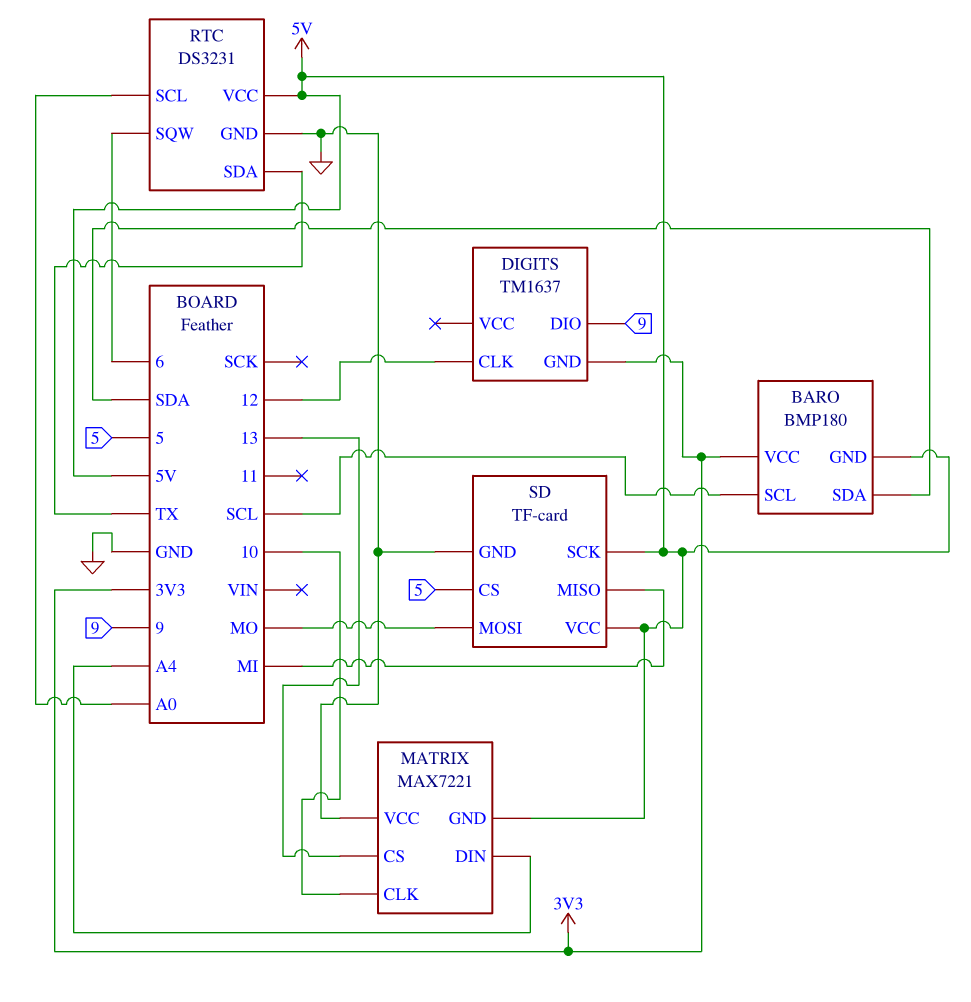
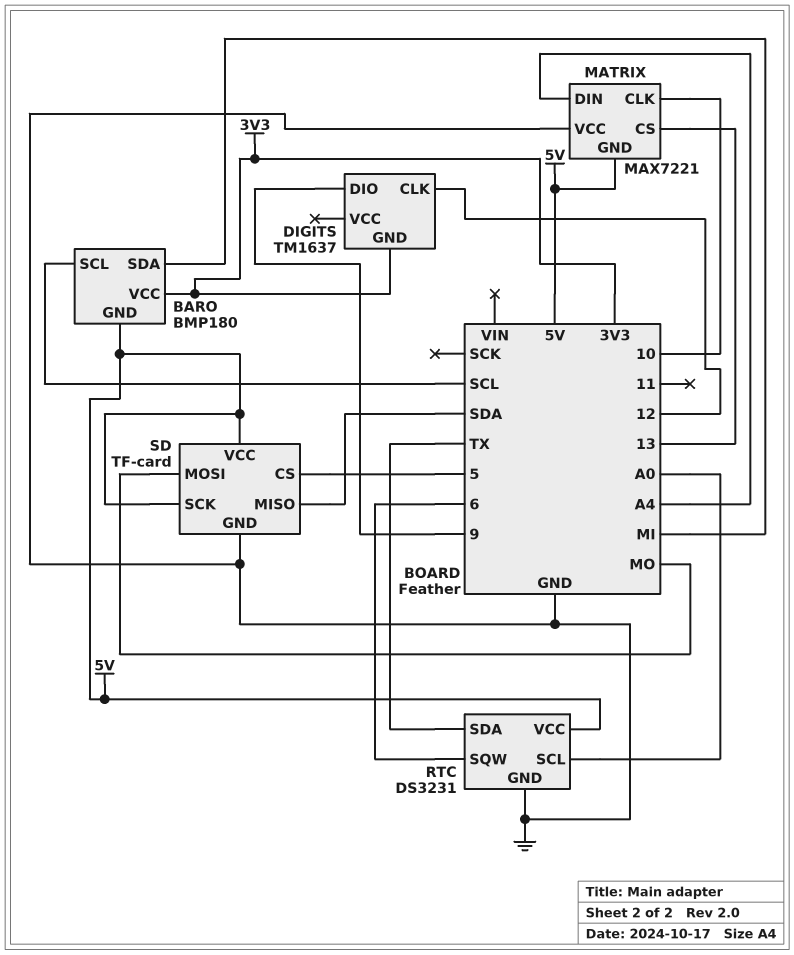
BARO pin SDA: SDA -> MI
SD pin MISO: MI -> SDA

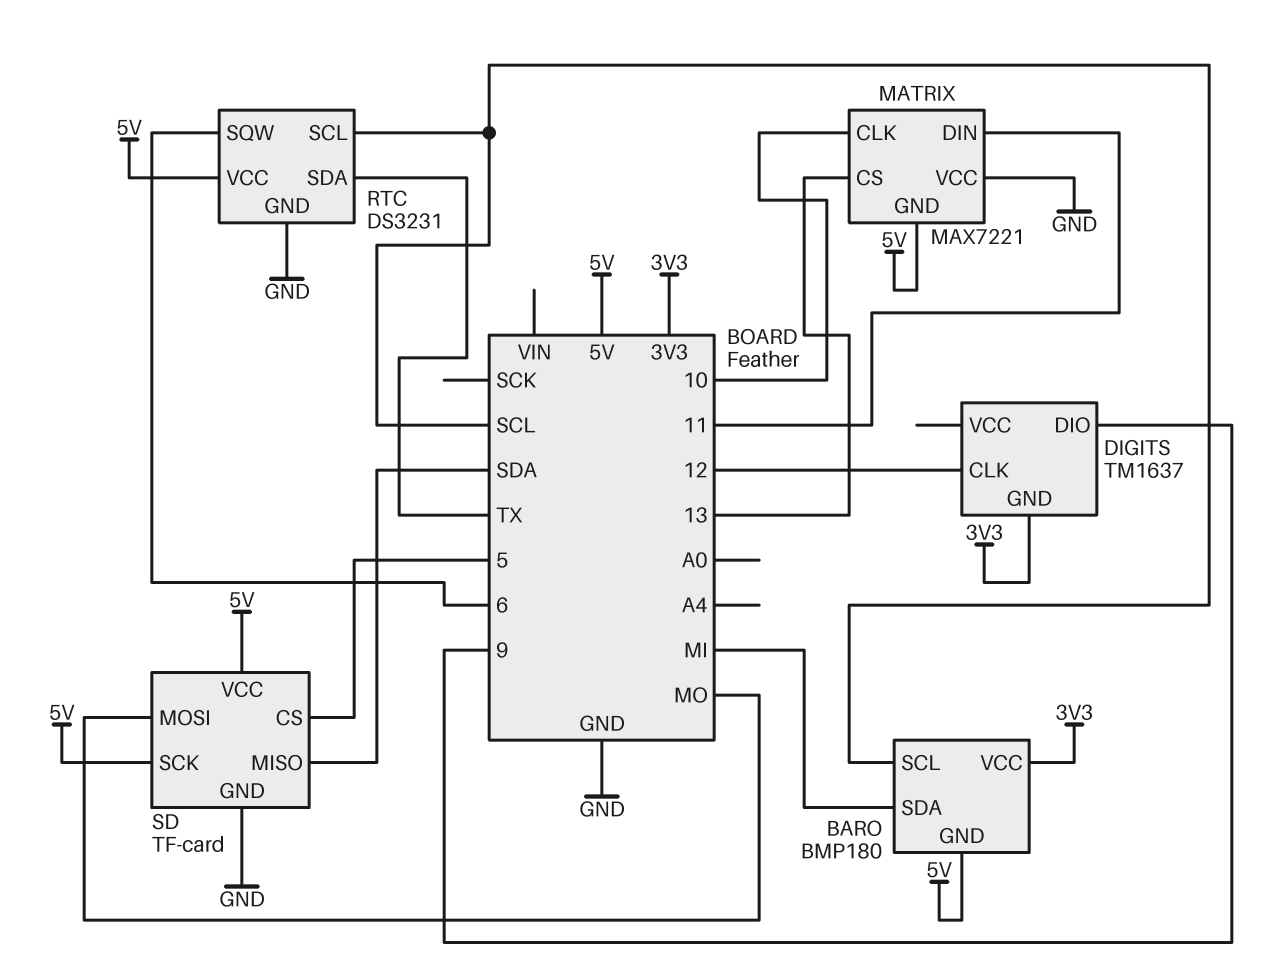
MATRIX pin DIN: A4 -> 11
RTC pin SCL: A0 -> SCL

